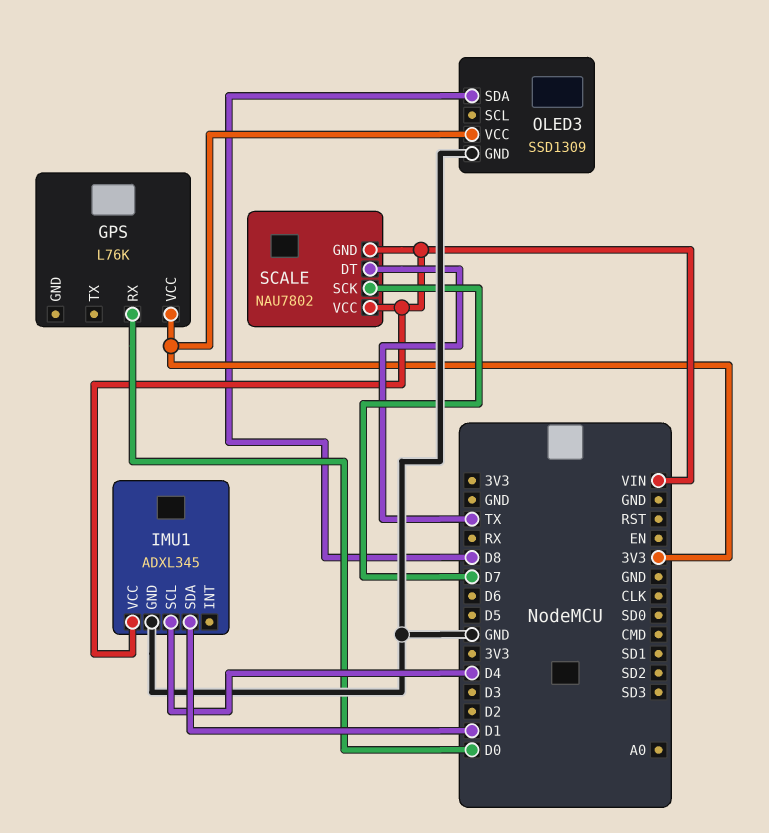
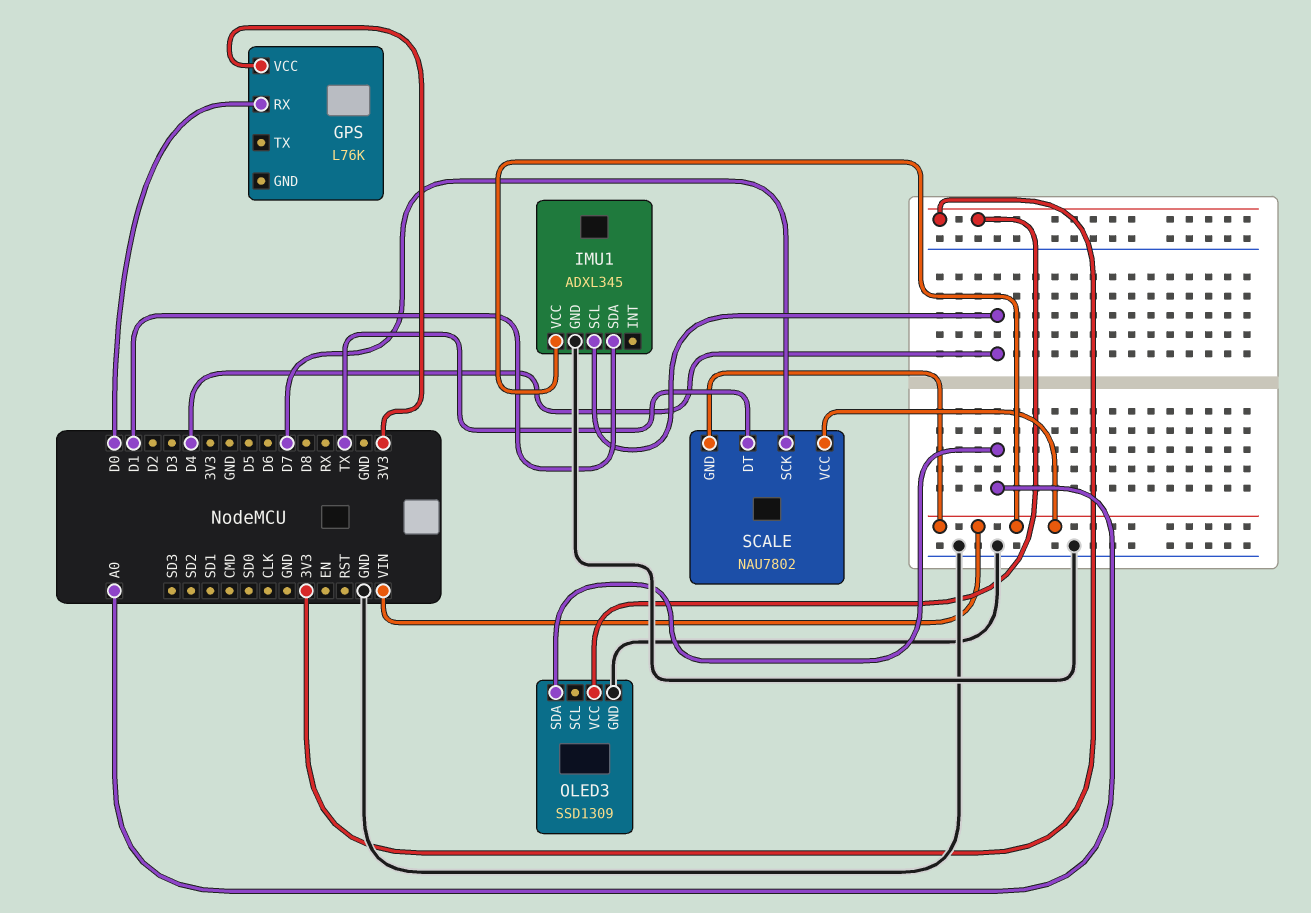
OLED3 pin SDA: D8 -> A0

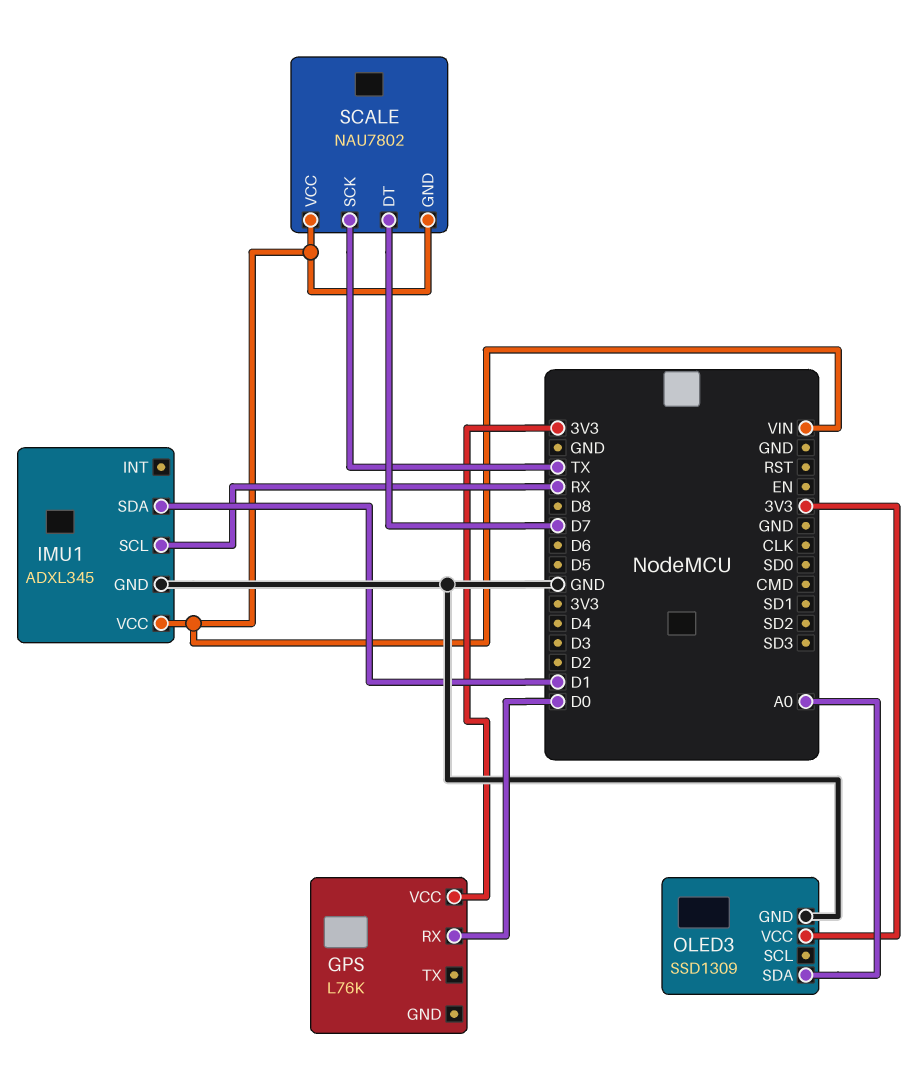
IMU1 pin SCL: D4 -> RX
SCALE pin DT: TX -> D7
SCALE pin SCK: D7 -> TX

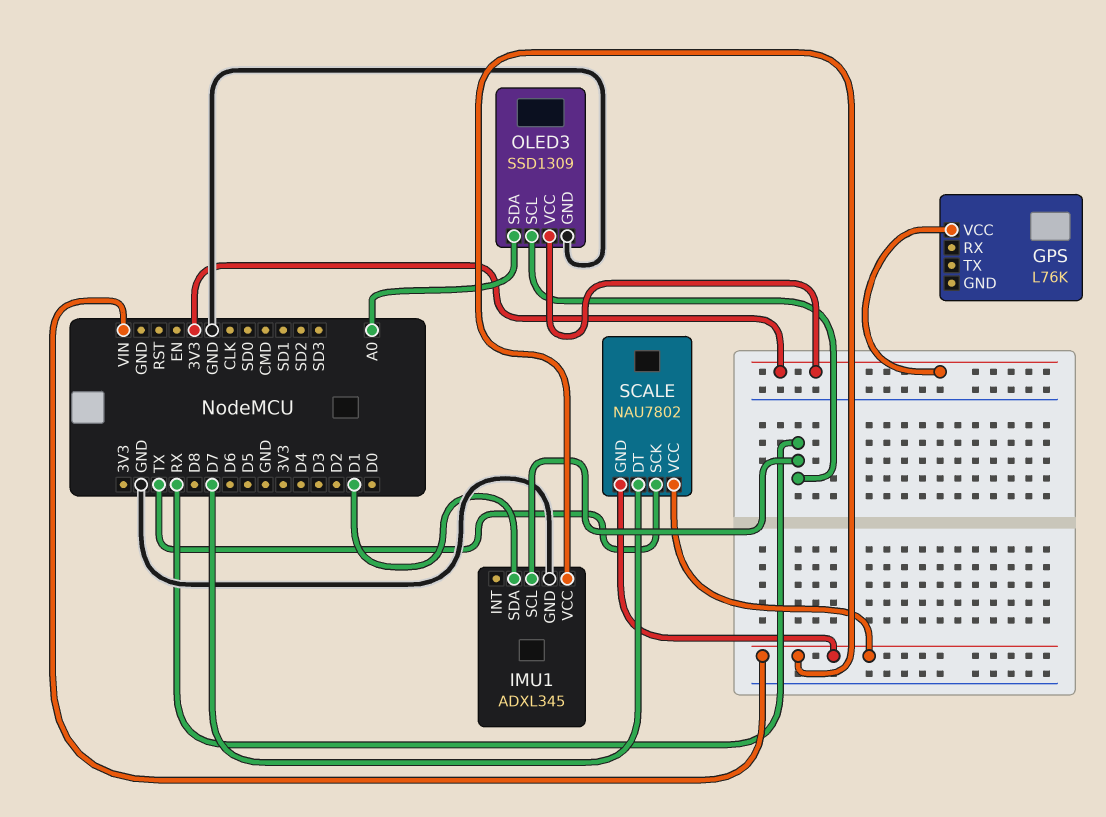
GPS pin RX: D0 -> none
OLED3 pin SCL: none -> RX

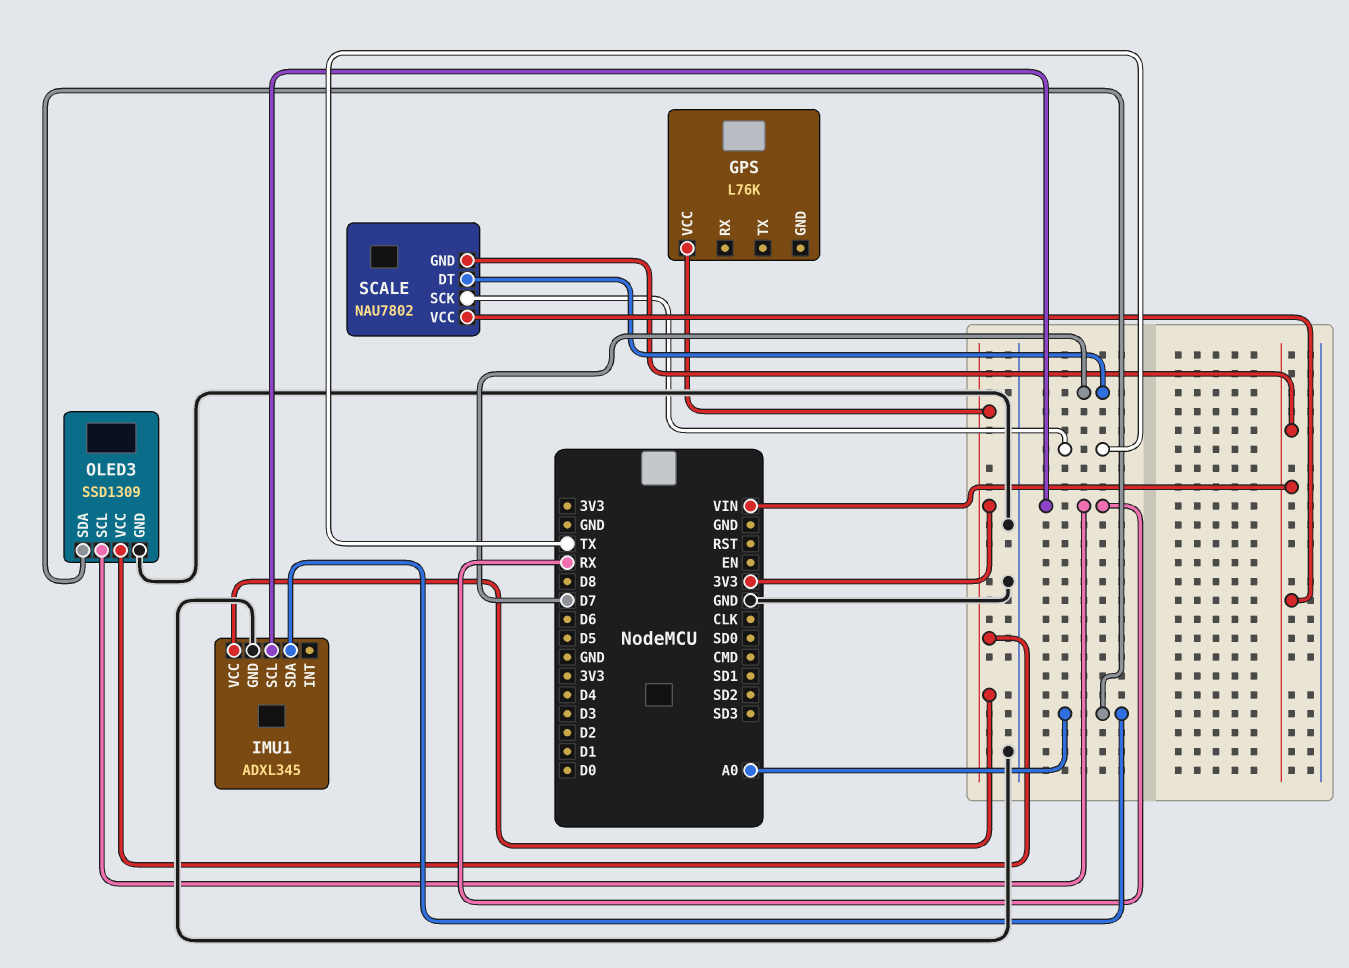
IMU1 pin SDA: D1 -> A0
IMU1 pin VCC: VIN -> 3V3

